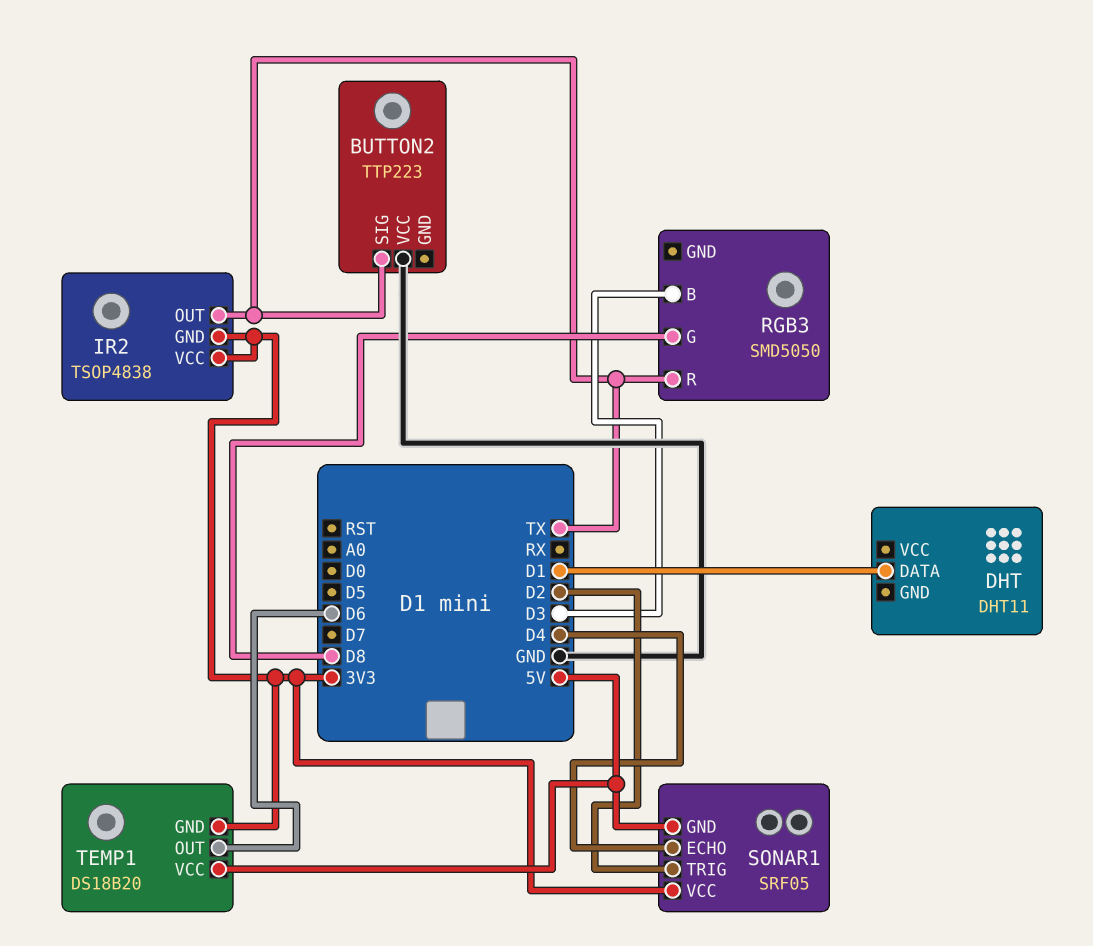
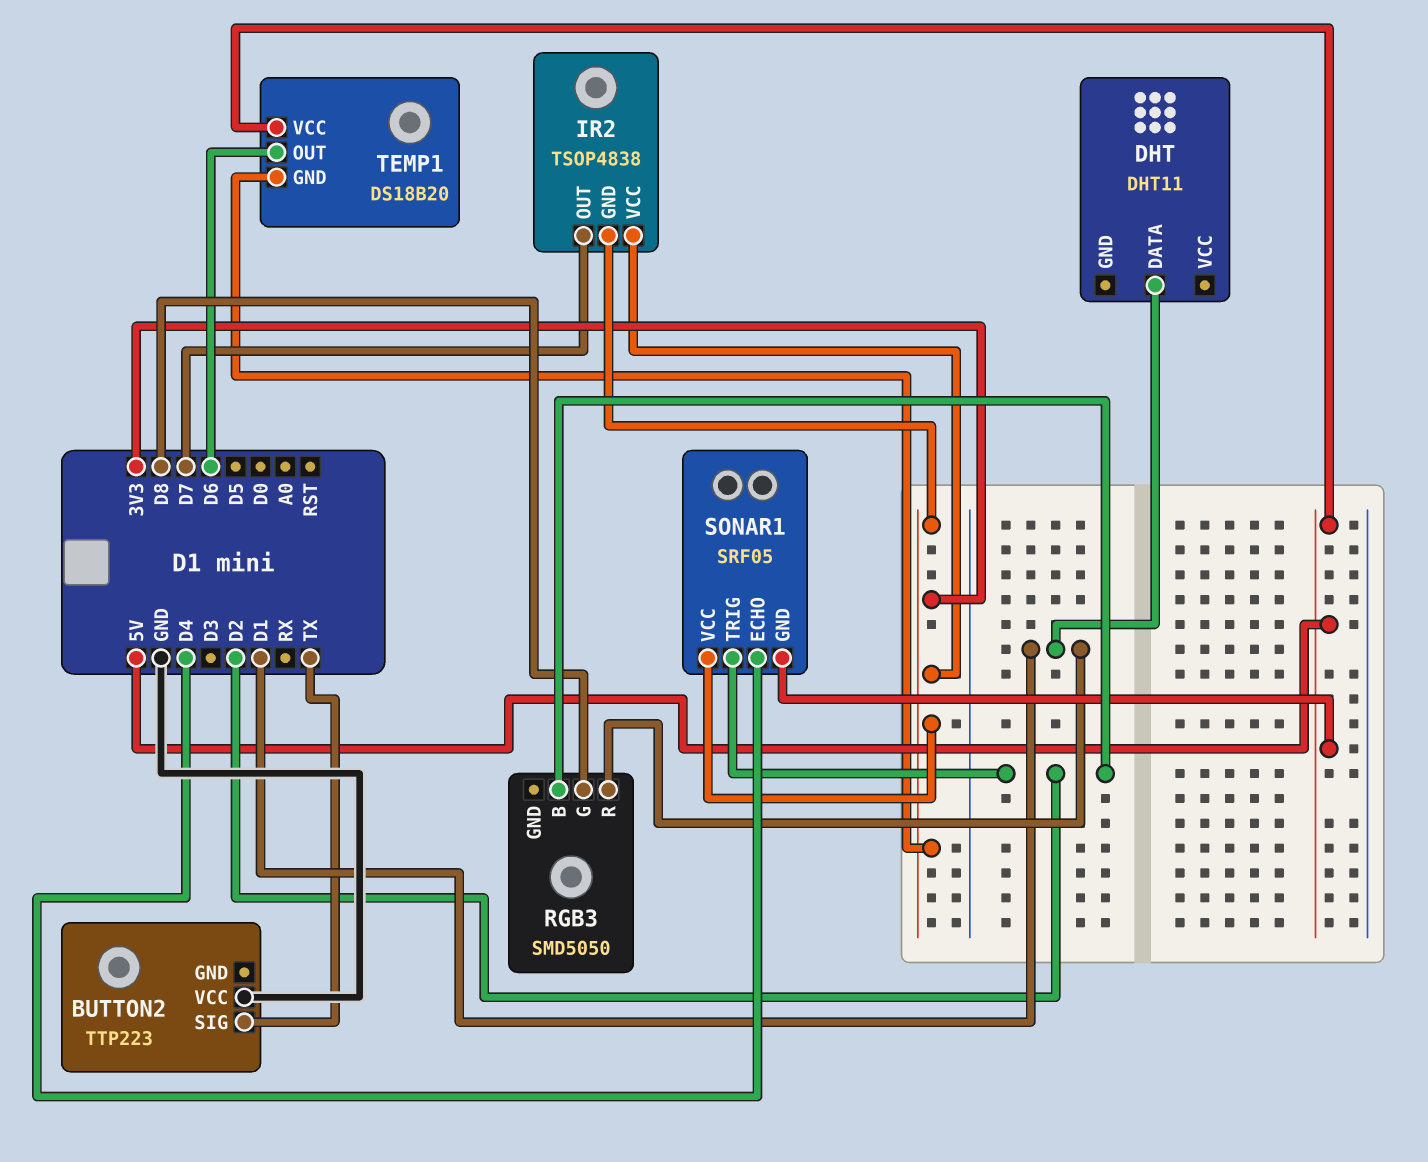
IR2 pin OUT: TX -> D7
RGB3 pin B: D3 -> D2
RGB3 pin R: TX -> D1

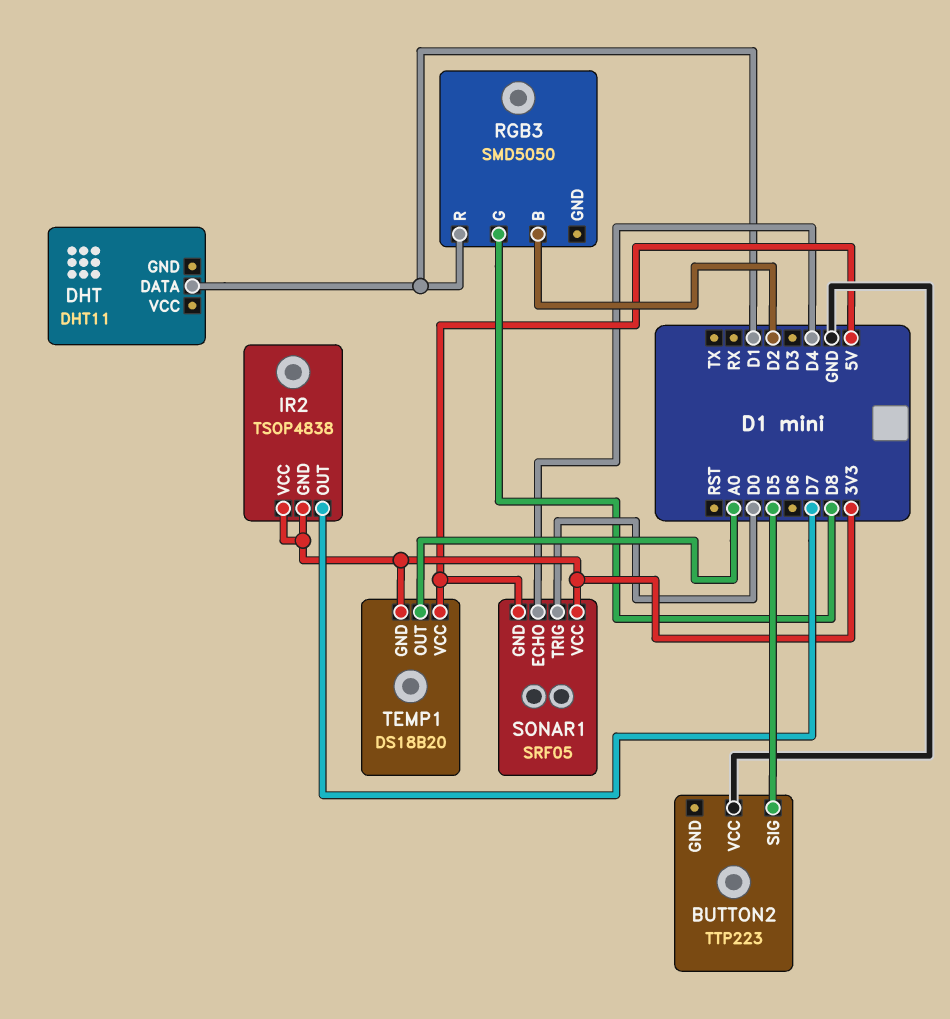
BUTTON2 pin SIG: TX -> D5
SONAR1 pin TRIG: D2 -> D0
TEMP1 pin OUT: D6 -> A0

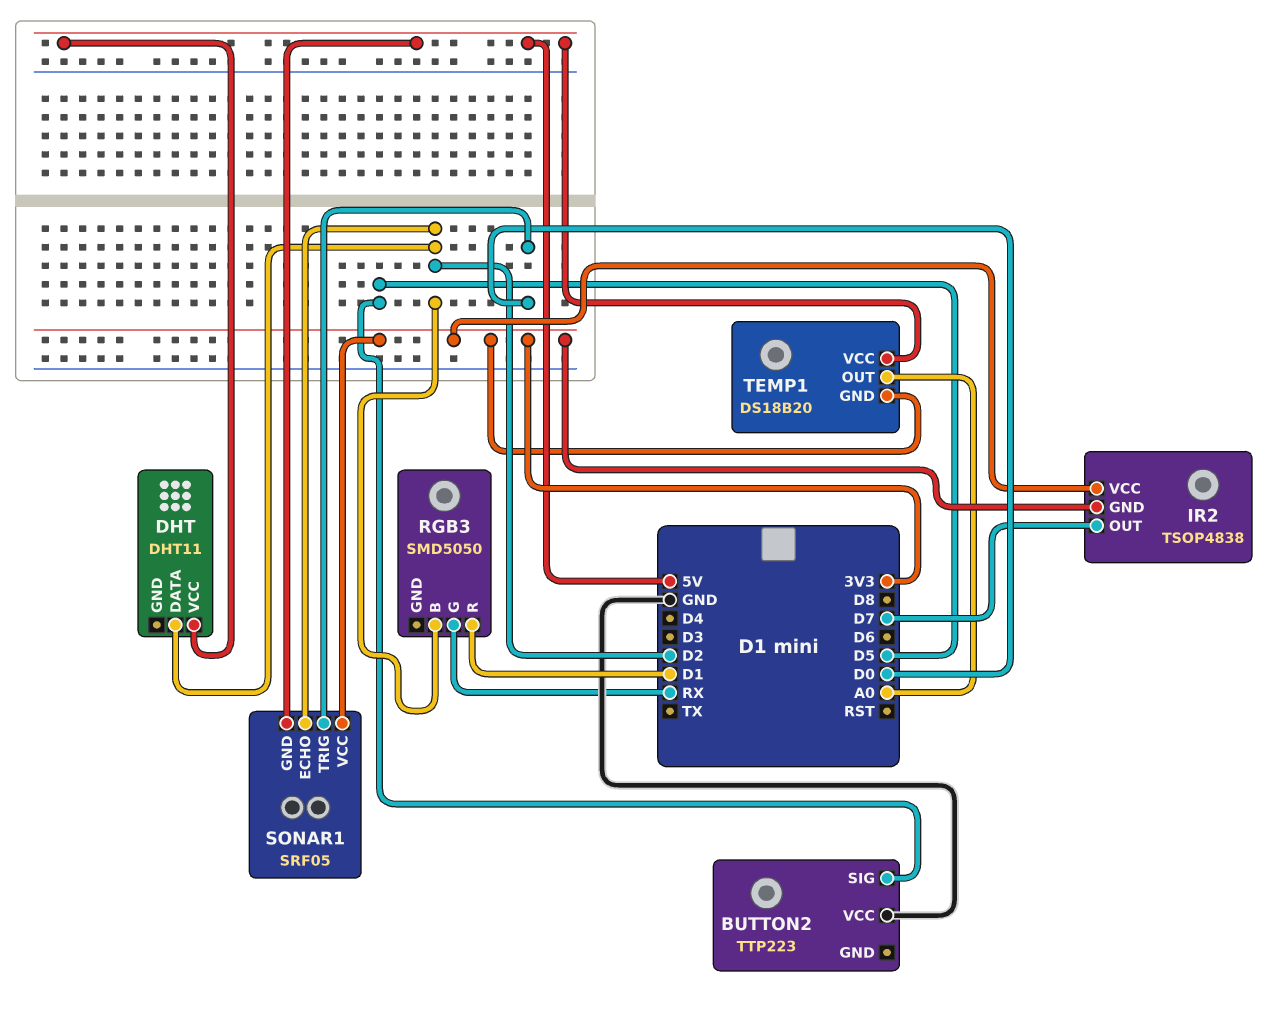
DHT pin DATA: D1 -> D2
DHT pin VCC: none -> 5V
RGB3 pin G: D8 -> RX
SONAR1 pin ECHO: D4 -> D2

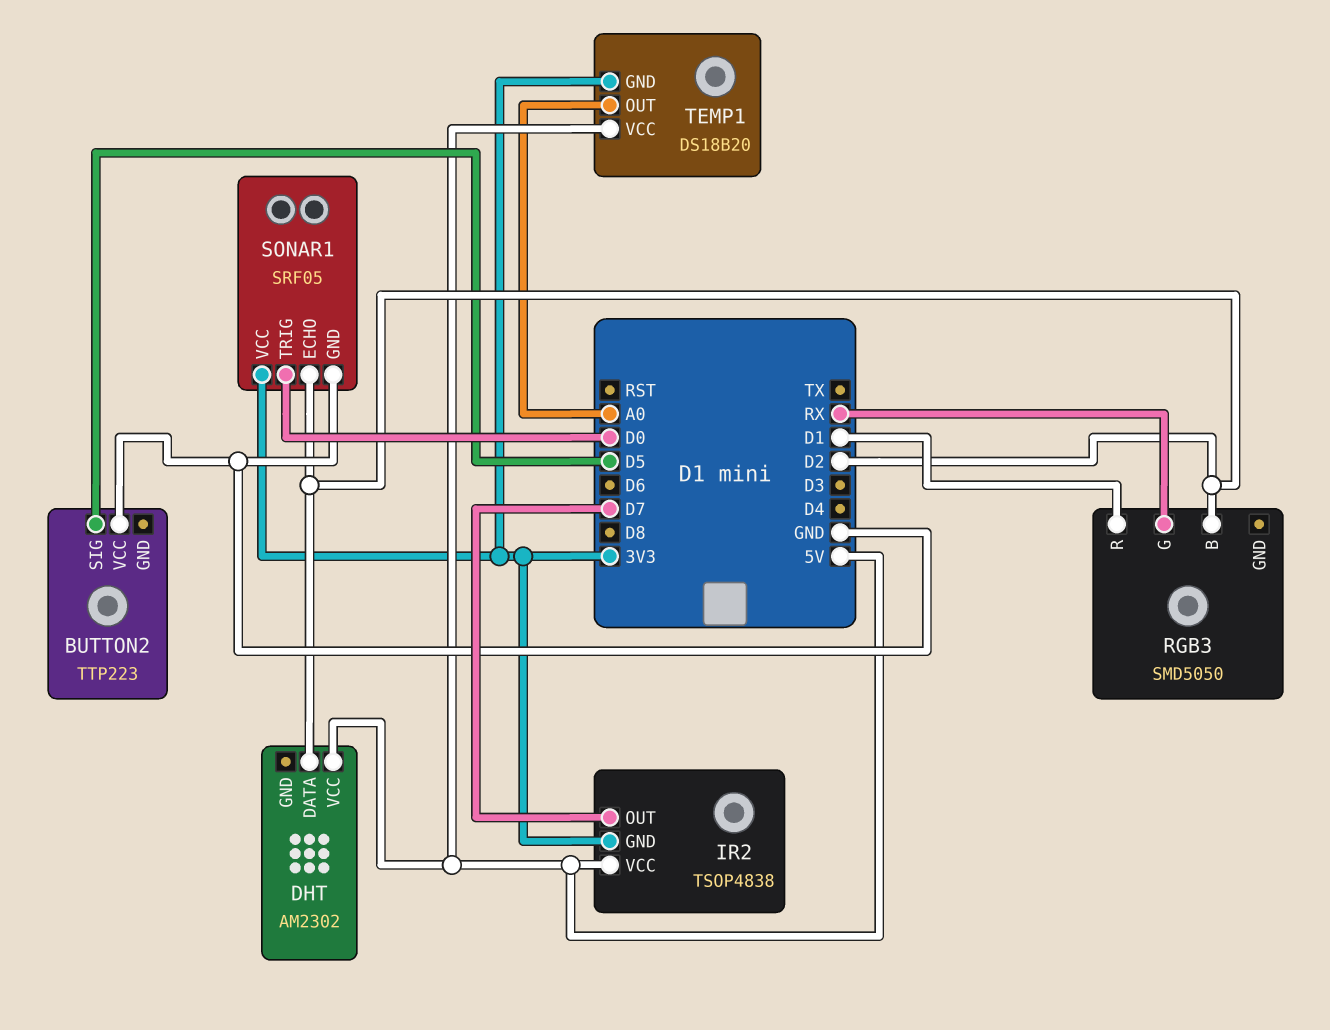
DHT: DHT11 -> AM2302
IR2 pin VCC: 3V3 -> 5V
SONAR1 pin GND: 5V -> GND

